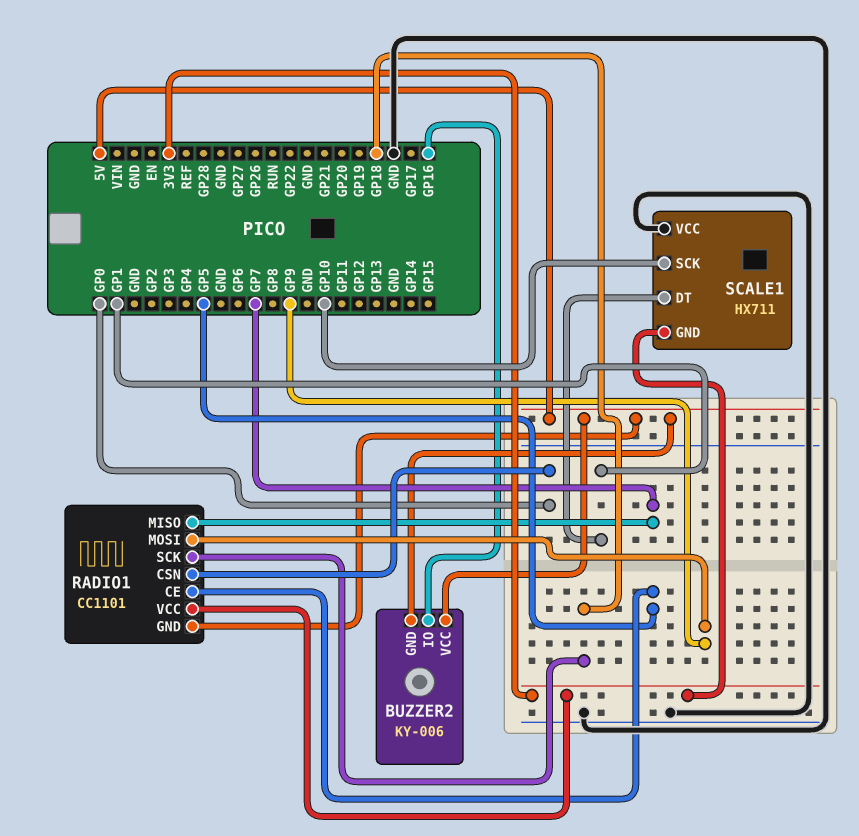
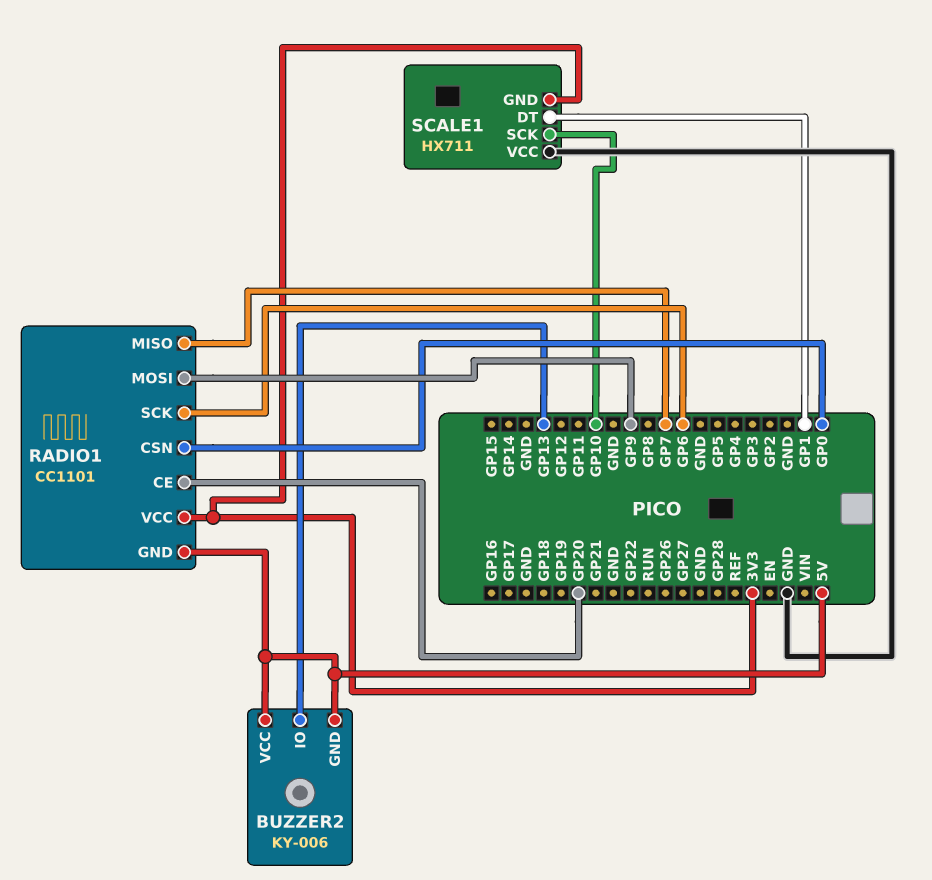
BUZZER2 pin IO: GP16 -> GP13
RADIO1 pin CE: GP5 -> GP20
RADIO1 pin SCK: GP18 -> GP6

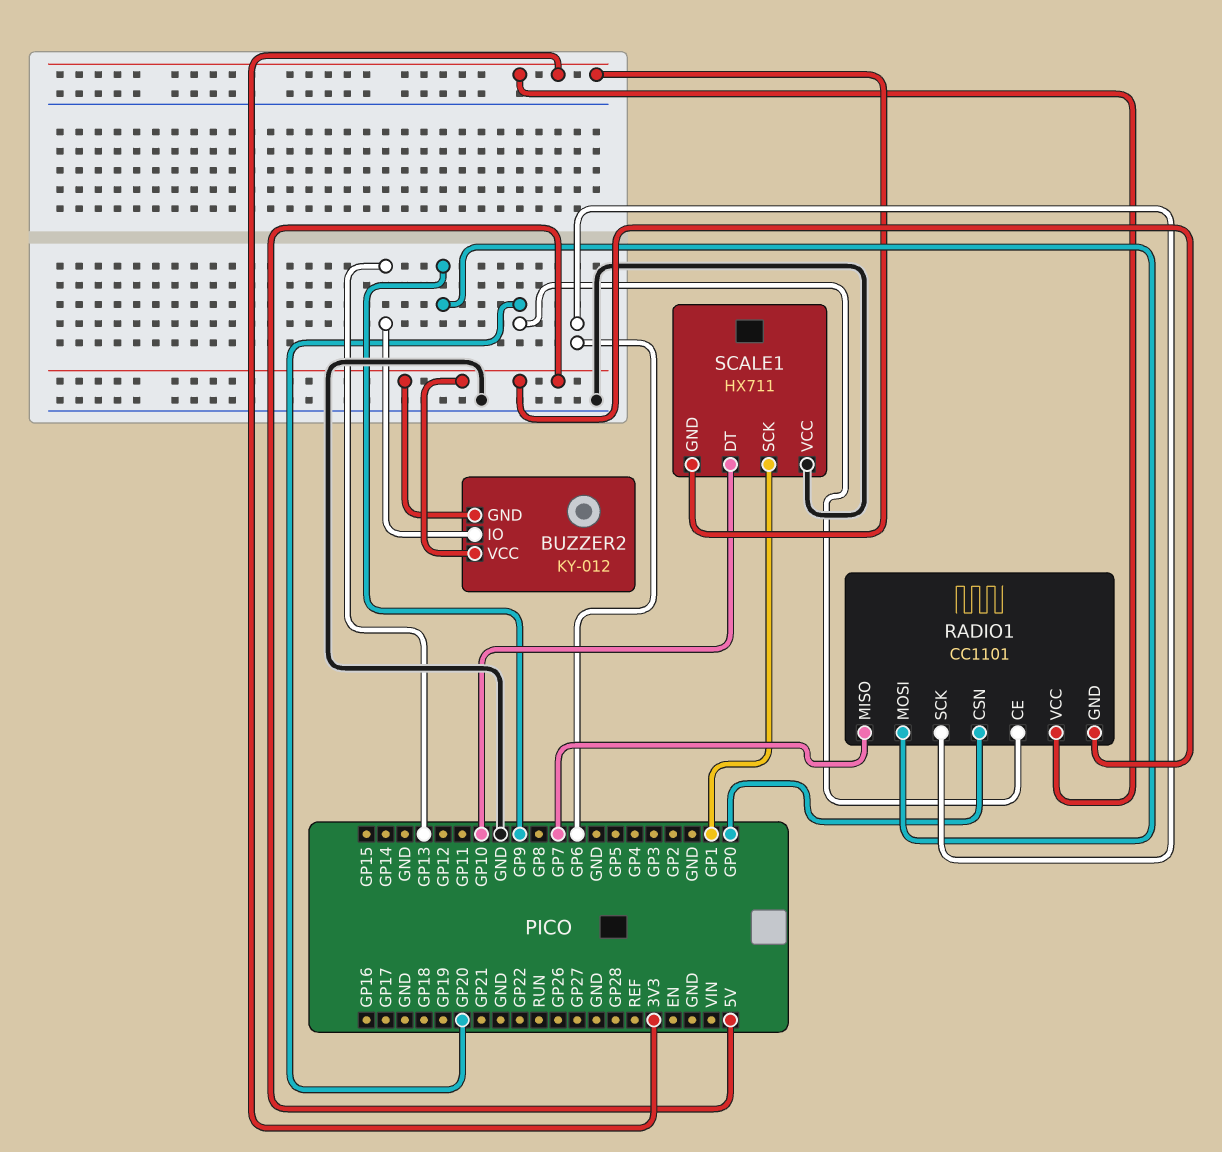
BUZZER2: KY-006 -> KY-012
SCALE1 pin DT: GP1 -> GP10
SCALE1 pin SCK: GP10 -> GP1

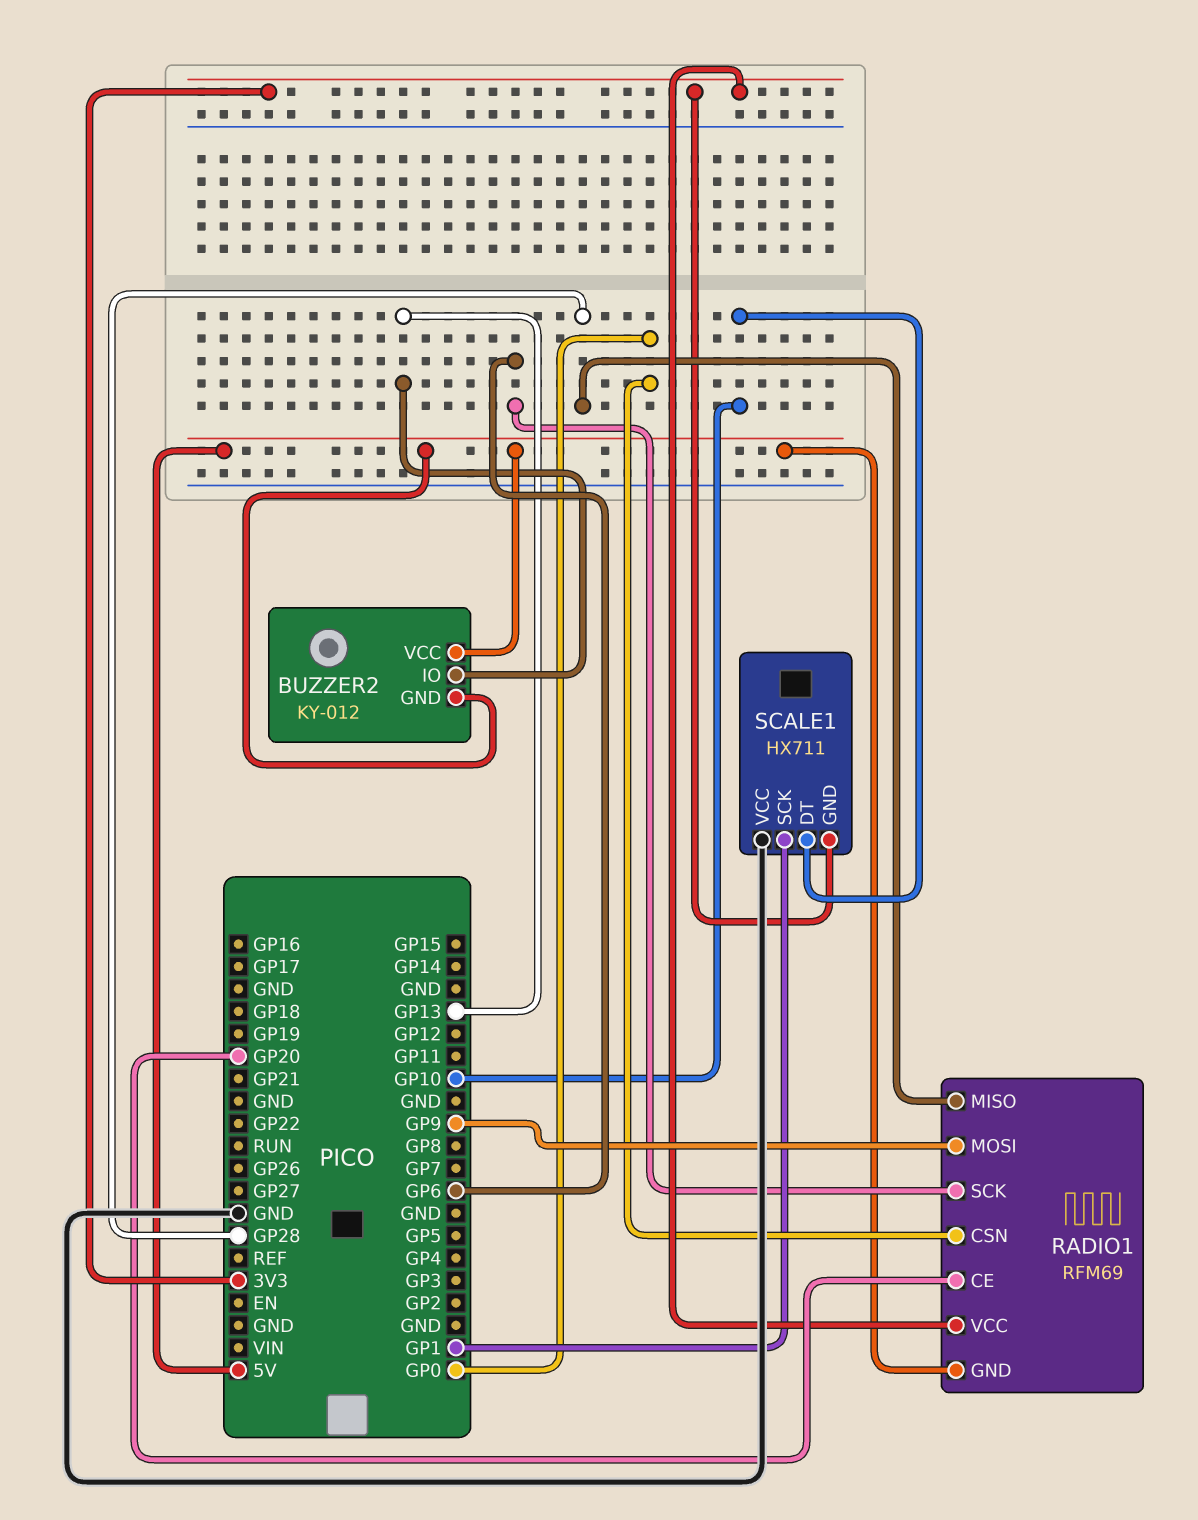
RADIO1: CC1101 -> RFM69
RADIO1 pin MISO: GP7 -> GP28

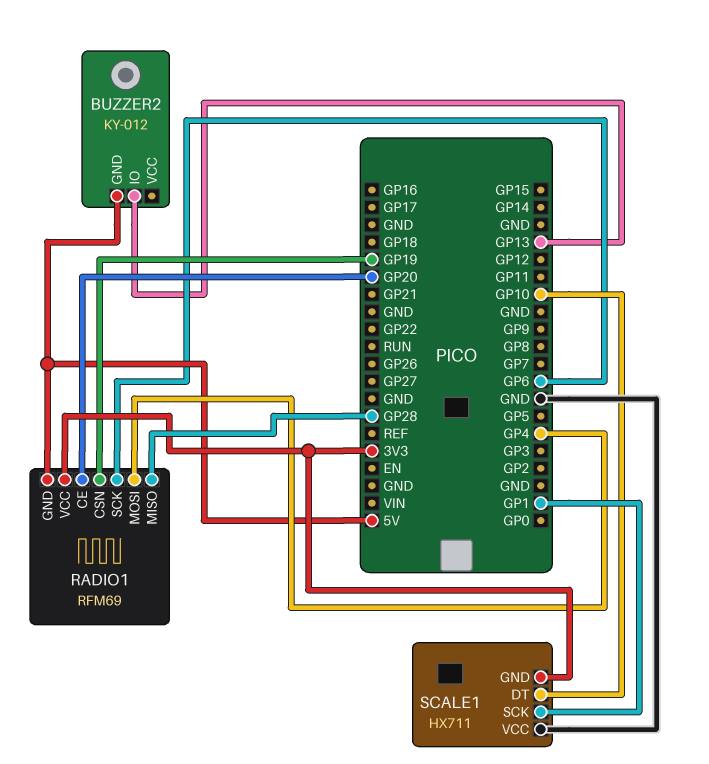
BUZZER2 pin VCC: 5V -> none
RADIO1 pin CSN: GP0 -> GP19
RADIO1 pin MOSI: GP9 -> GP4

